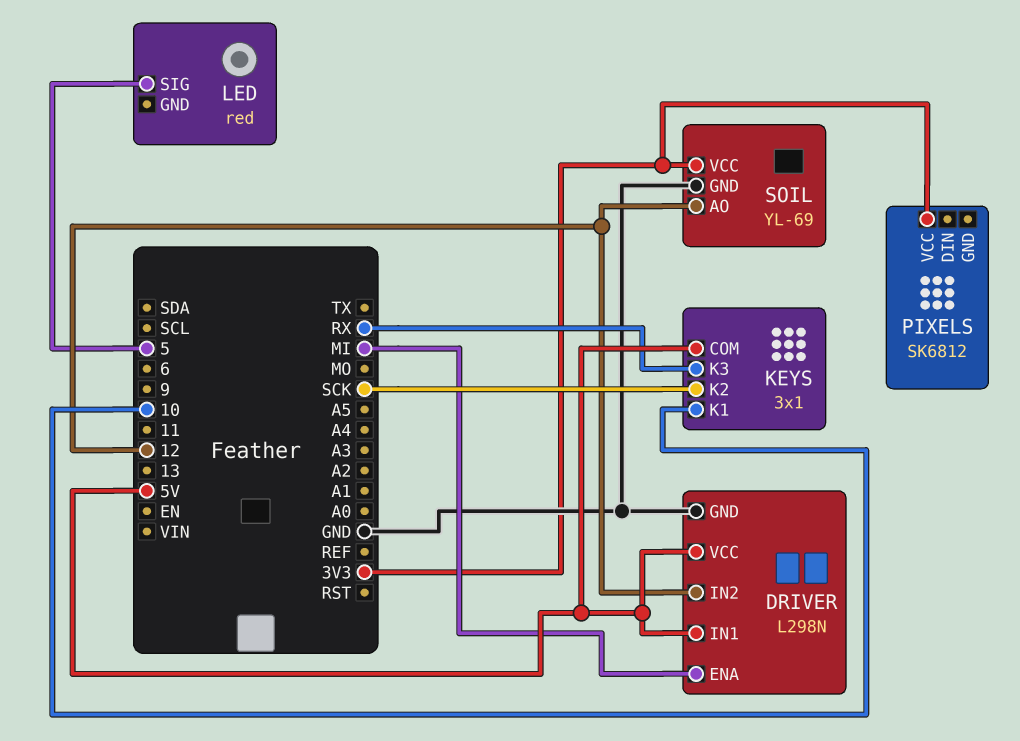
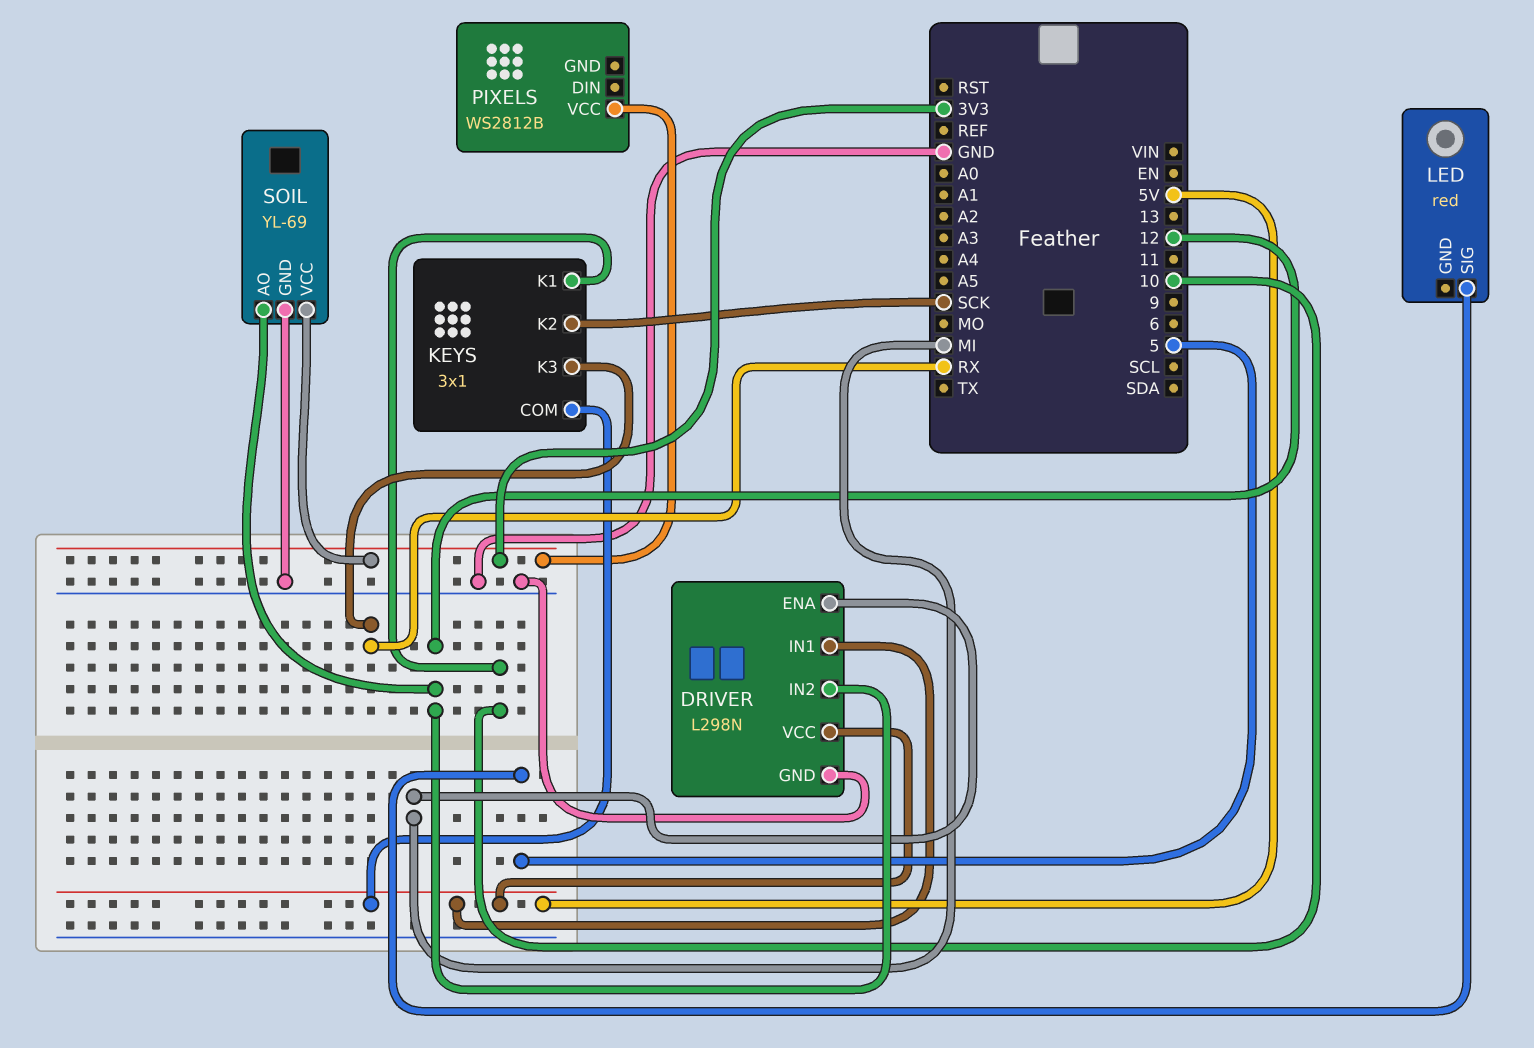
PIXELS: SK6812 -> WS2812B

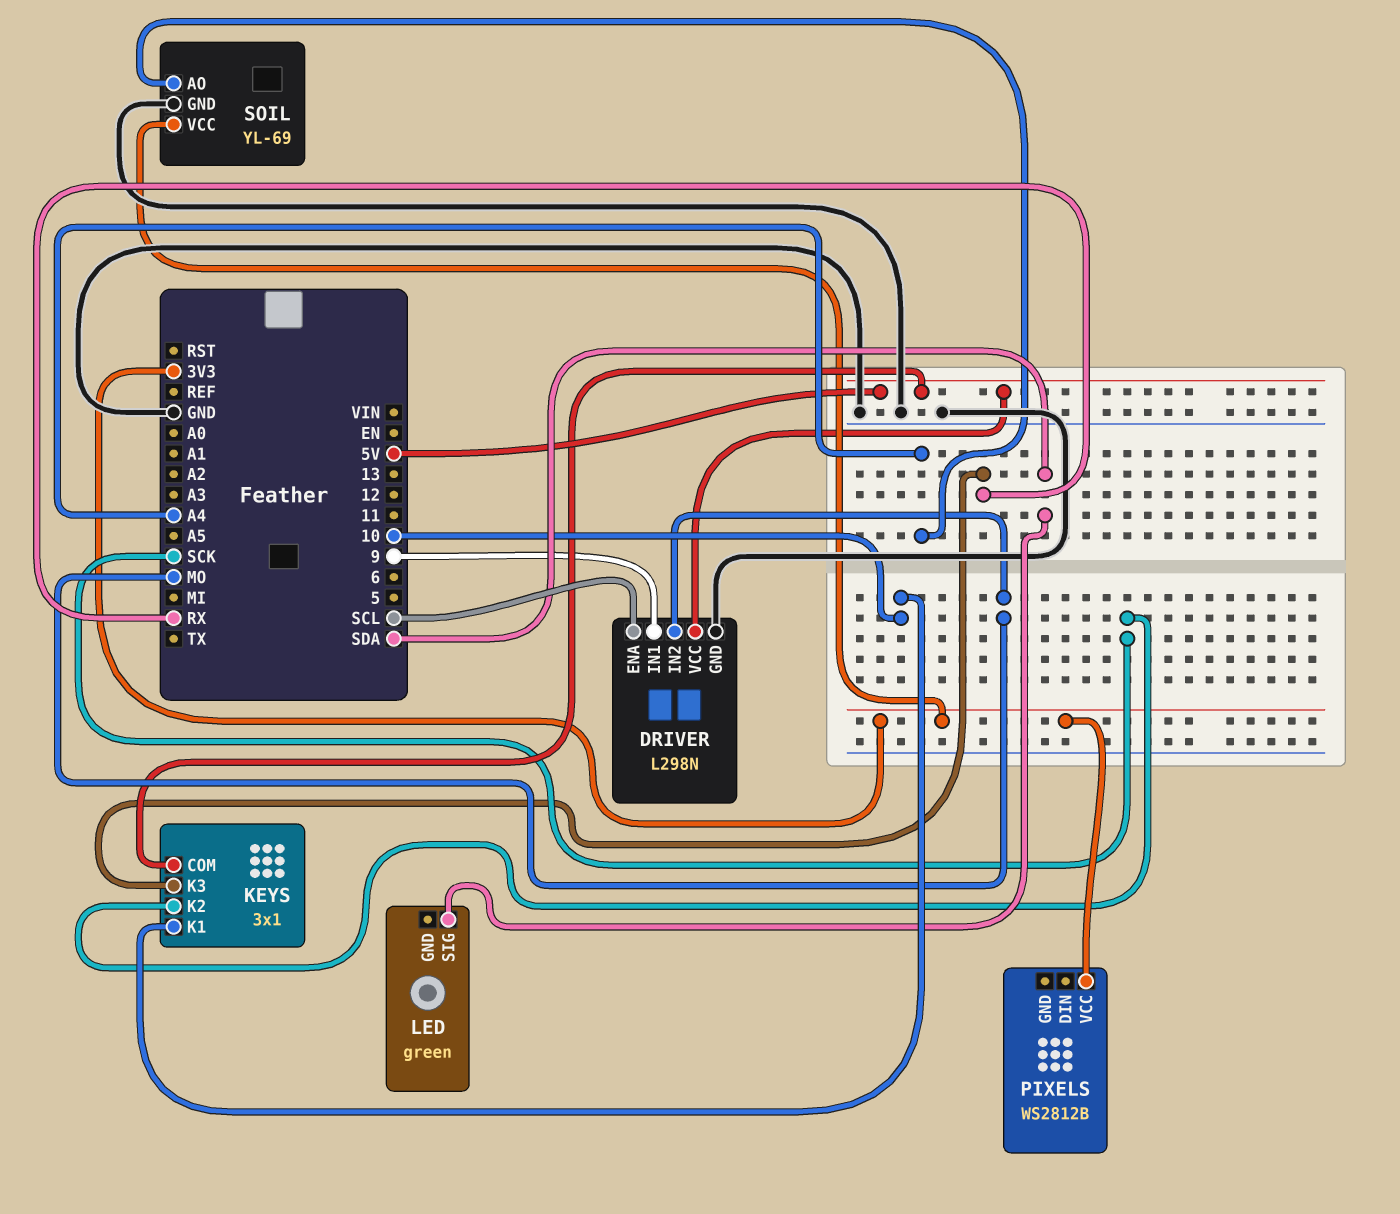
DRIVER pin ENA: MI -> SCL
DRIVER pin IN1: 5V -> 9
DRIVER pin IN2: 12 -> MO
LED: red -> green
LED pin SIG: 5 -> SDA
SOIL pin AO: 12 -> A4

